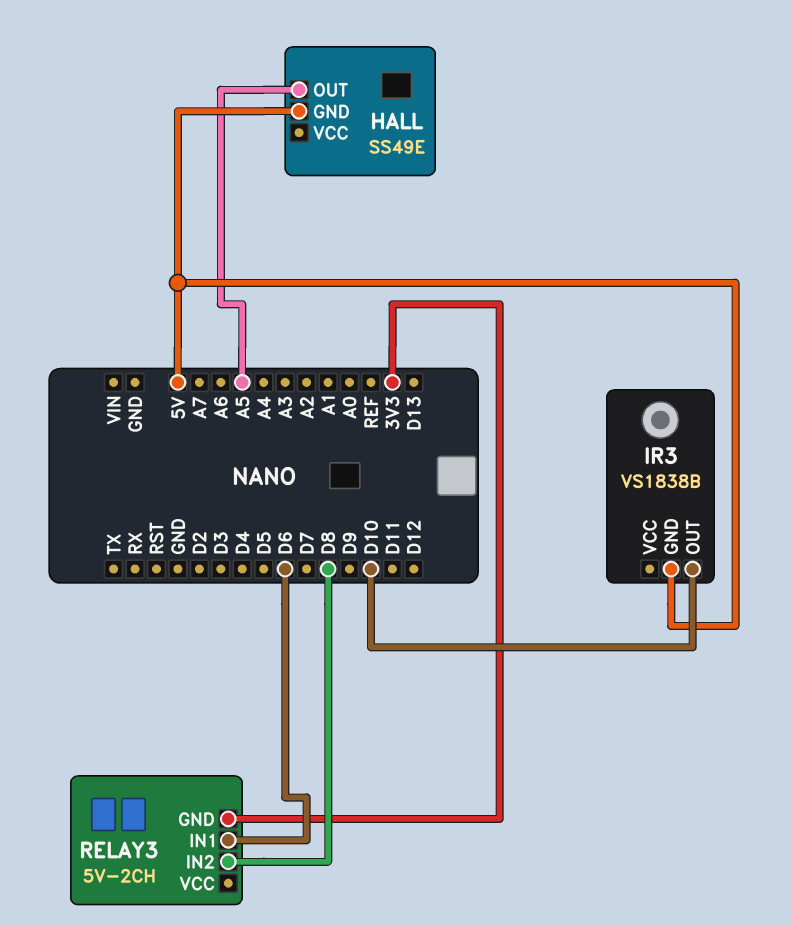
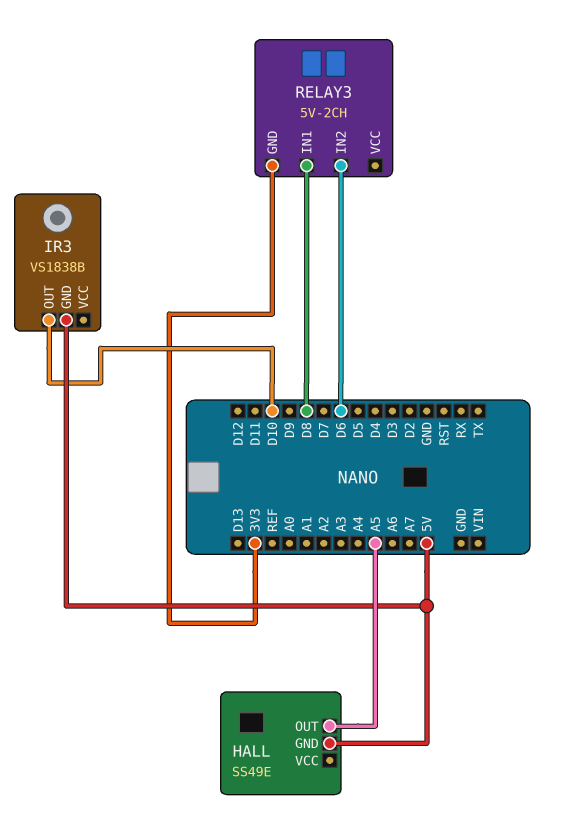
RELAY3 pin IN1: D6 -> D8
RELAY3 pin IN2: D8 -> D6

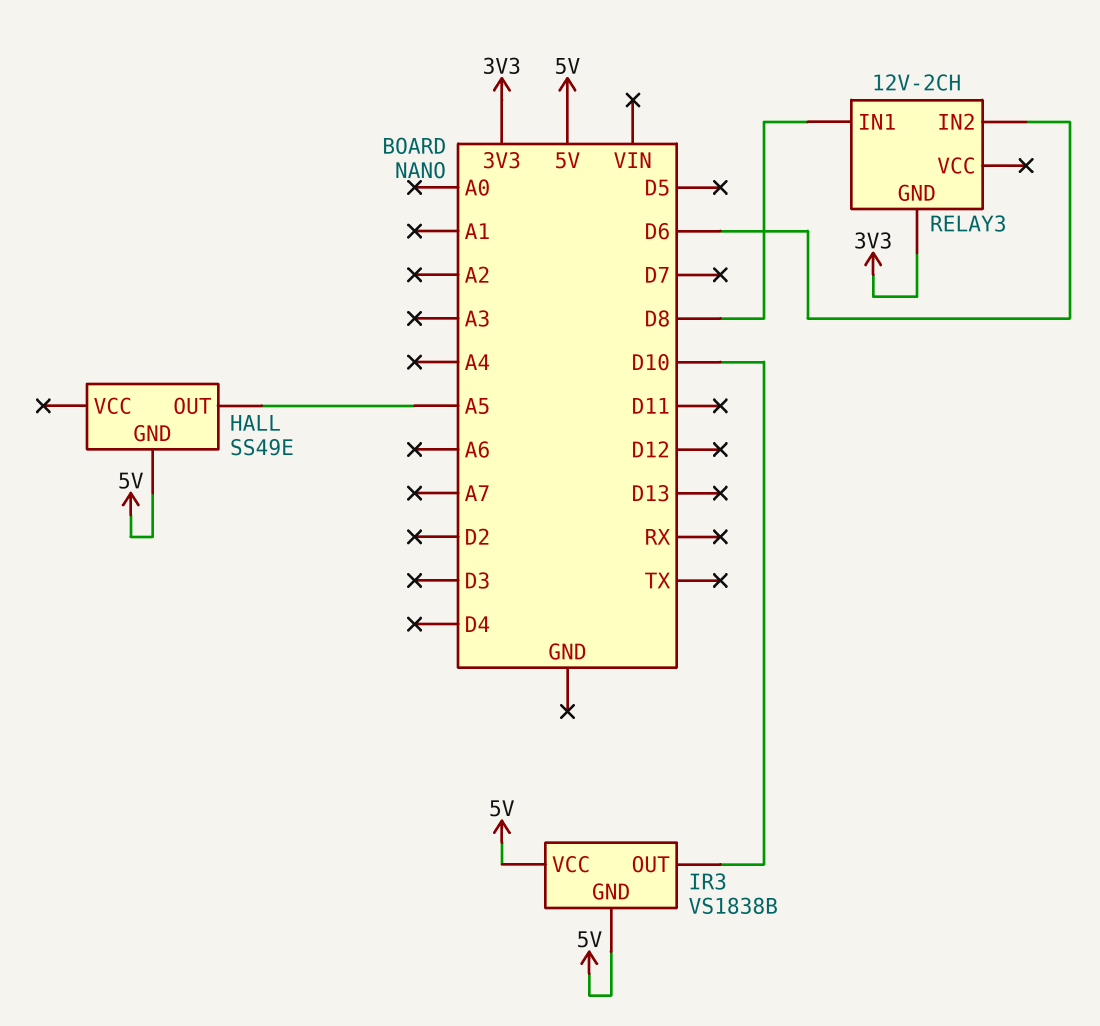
IR3 pin VCC: none -> 5V
RELAY3: 5V-2CH -> 12V-2CH

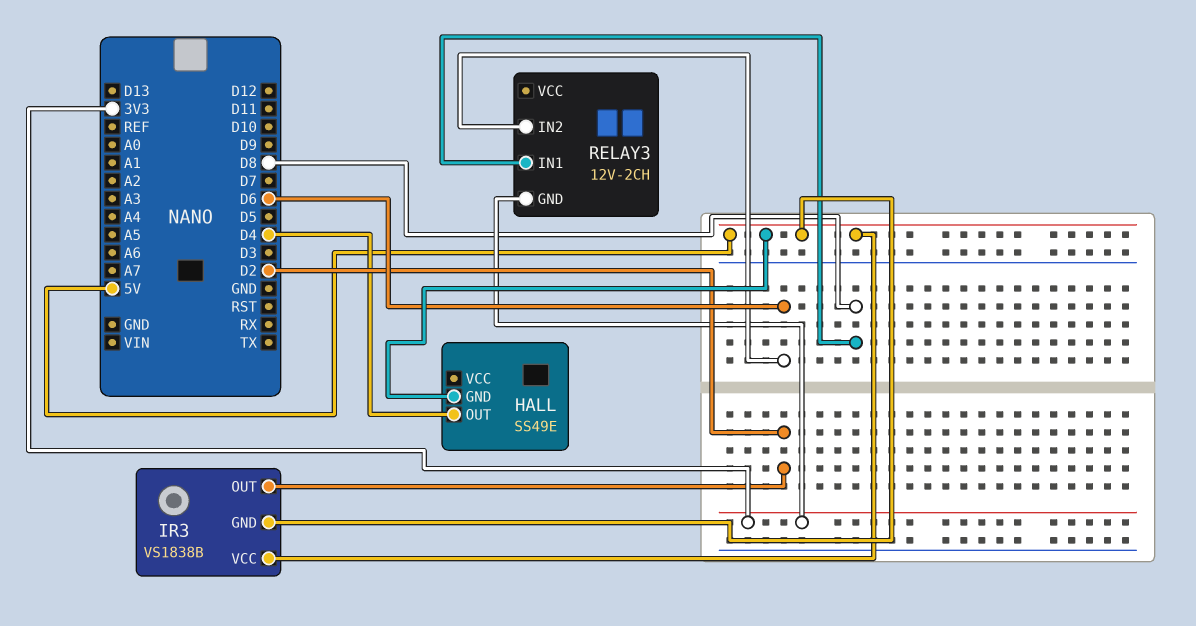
HALL pin OUT: A5 -> D4
IR3 pin OUT: D10 -> D2

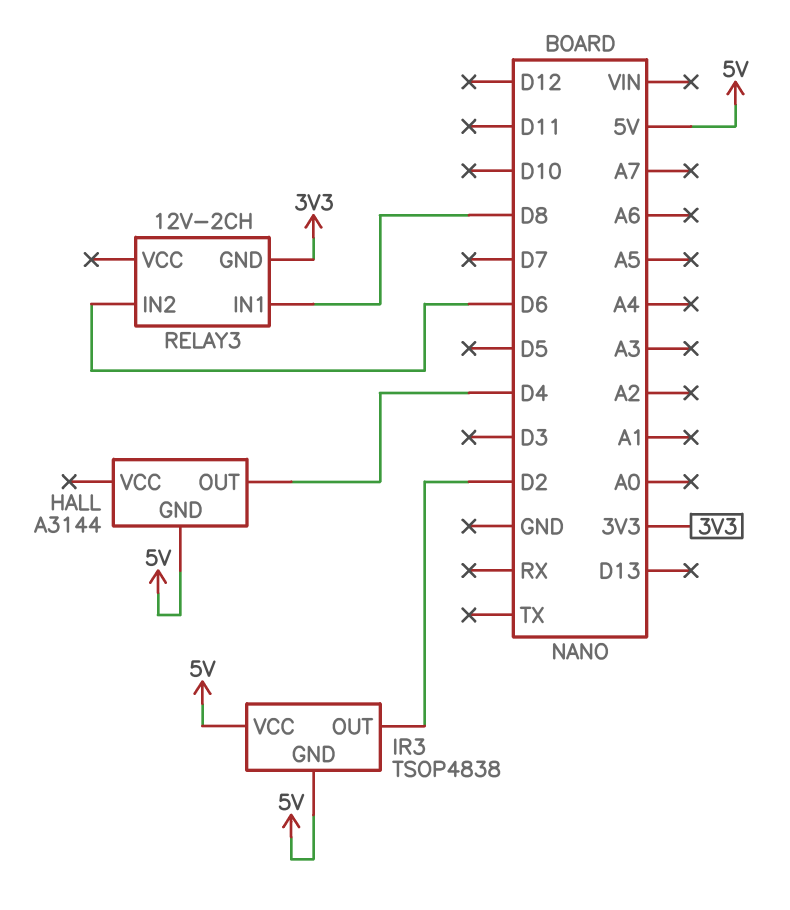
HALL: SS49E -> A3144
IR3: VS1838B -> TSOP4838

